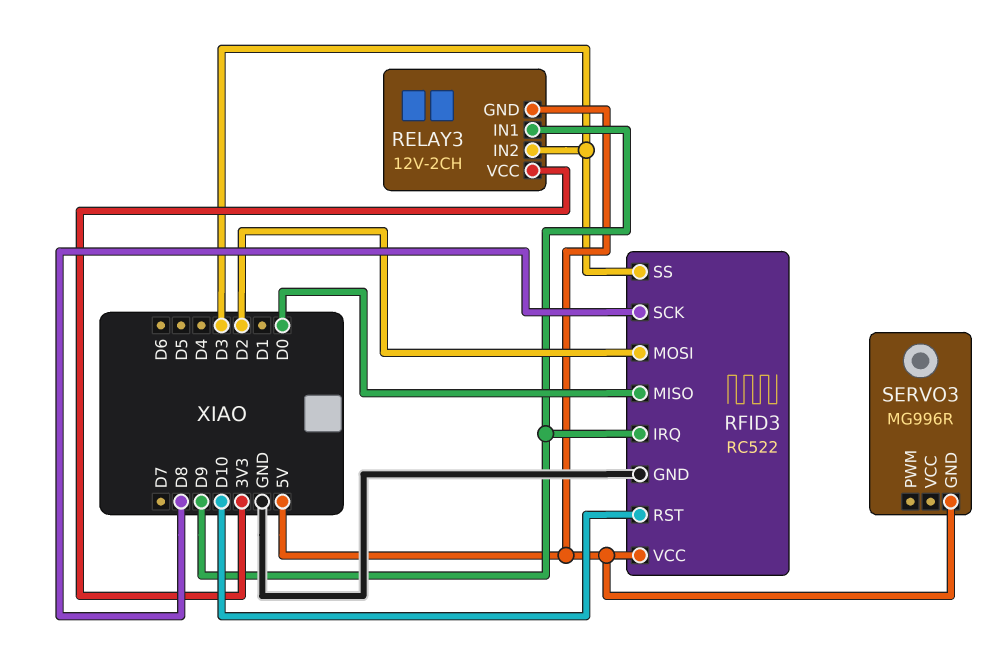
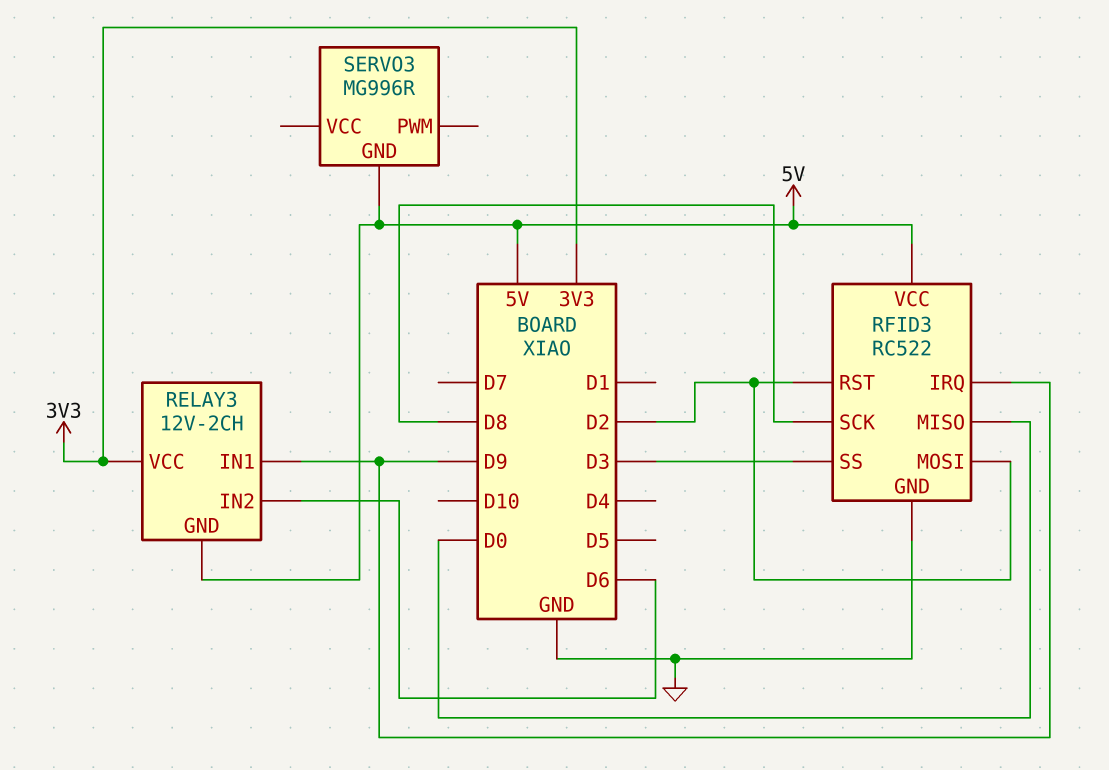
RELAY3 pin IN2: D3 -> D6
RFID3 pin RST: D10 -> D2

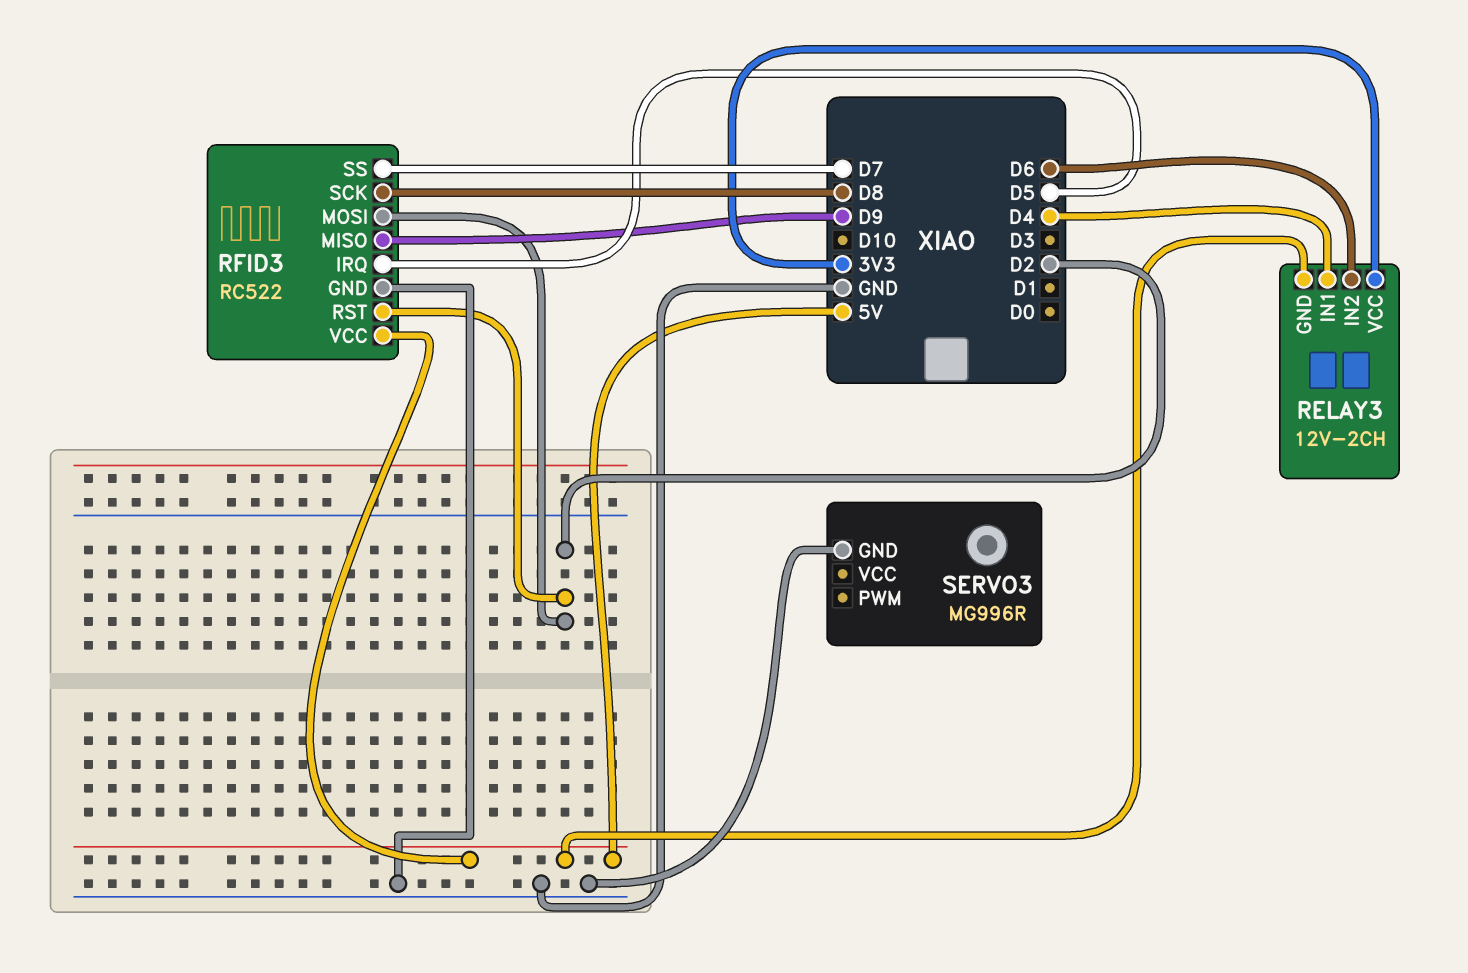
RELAY3 pin IN1: D9 -> D4
RFID3 pin IRQ: D9 -> D5
RFID3 pin MISO: D0 -> D9
RFID3 pin SS: D3 -> D7
SERVO3 pin GND: 5V -> GND

